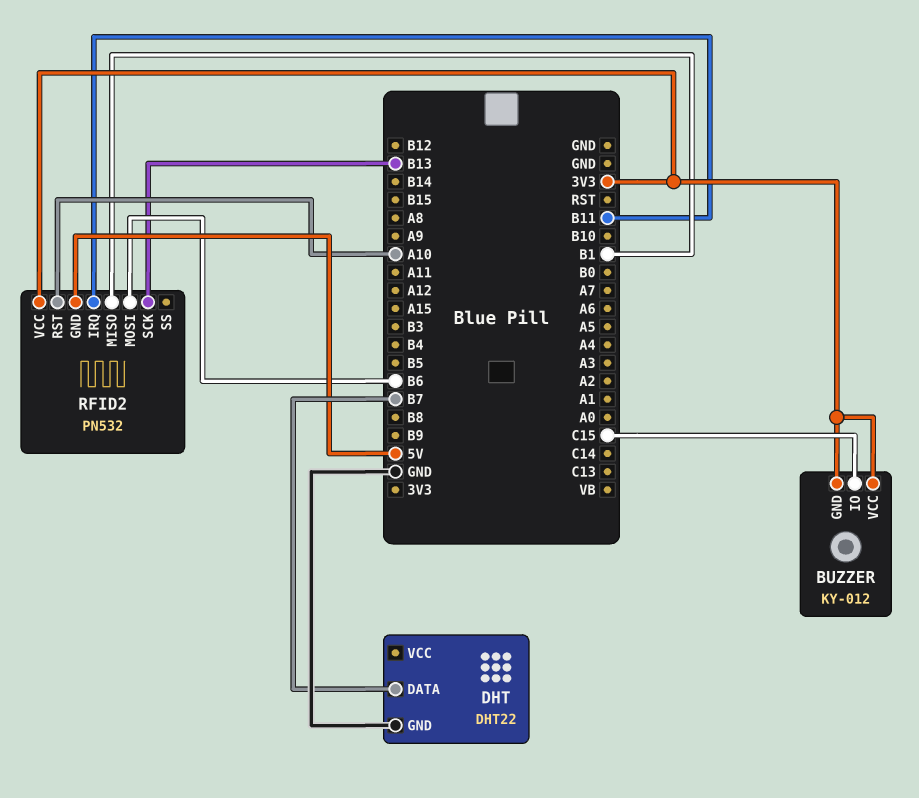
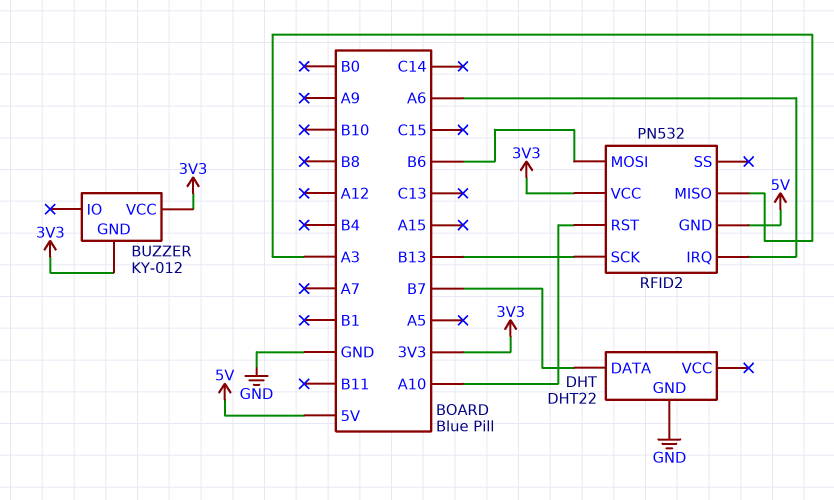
BUZZER pin IO: C15 -> none
RFID2 pin IRQ: B11 -> A6
RFID2 pin MISO: B1 -> A3

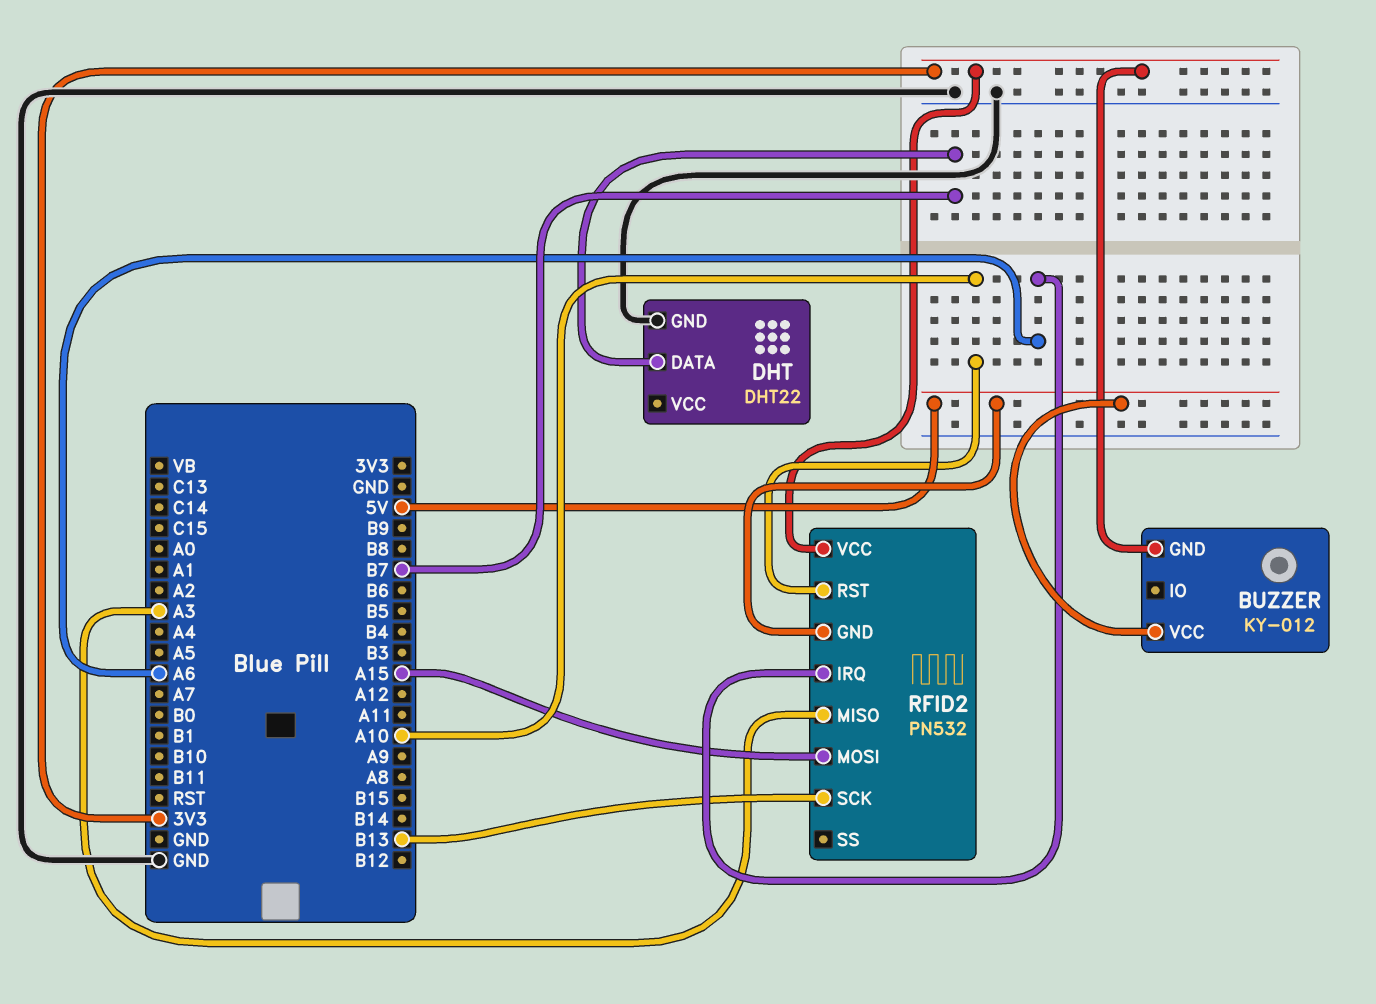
BUZZER pin VCC: 3V3 -> 5V
RFID2 pin MOSI: B6 -> A15

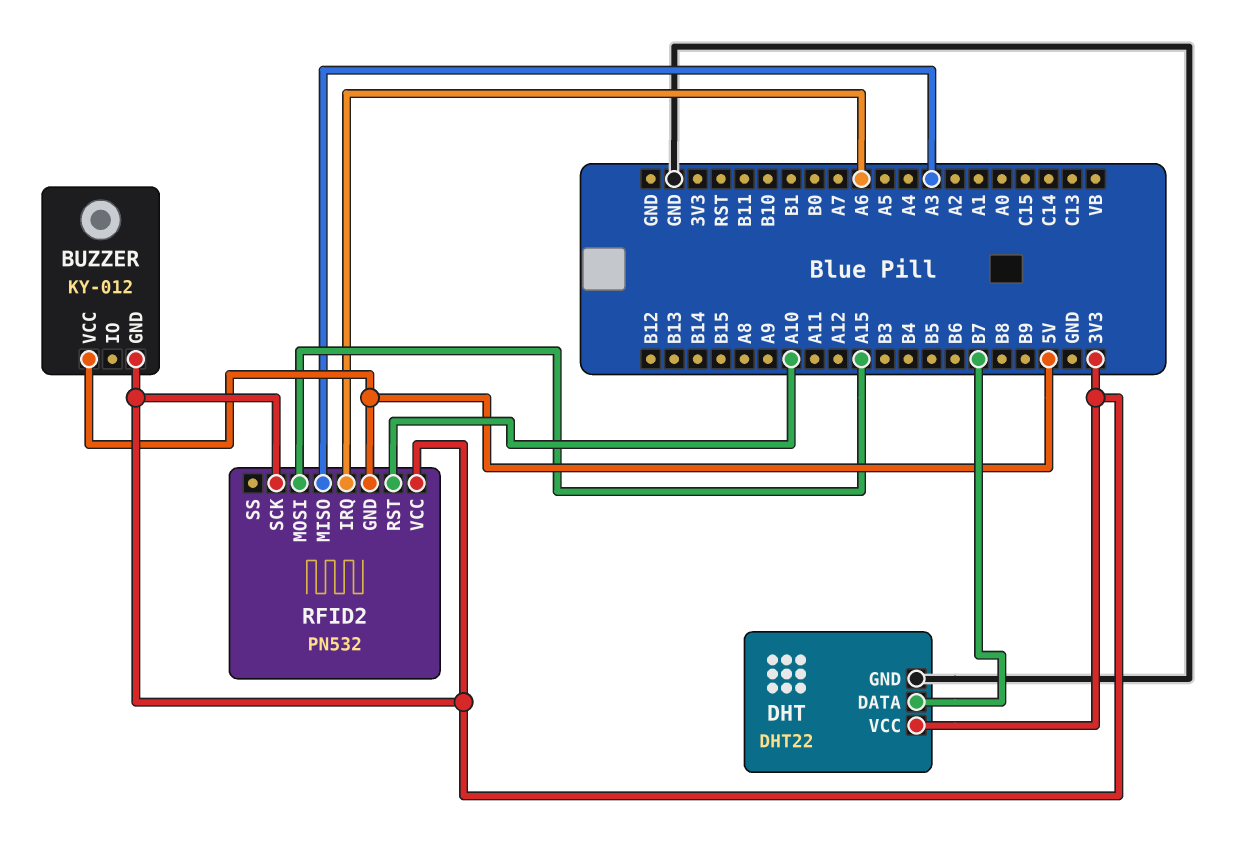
DHT pin VCC: none -> 3V3
RFID2 pin SCK: B13 -> 3V3

